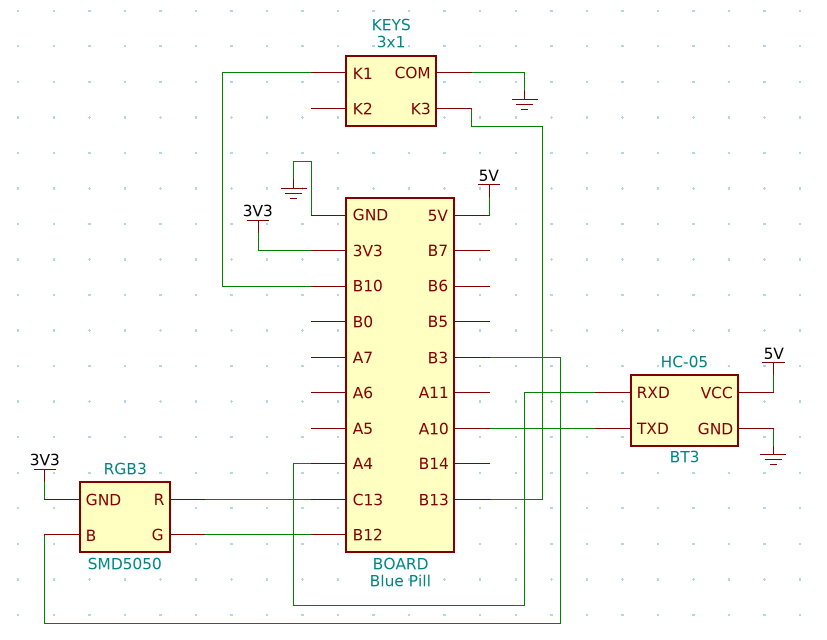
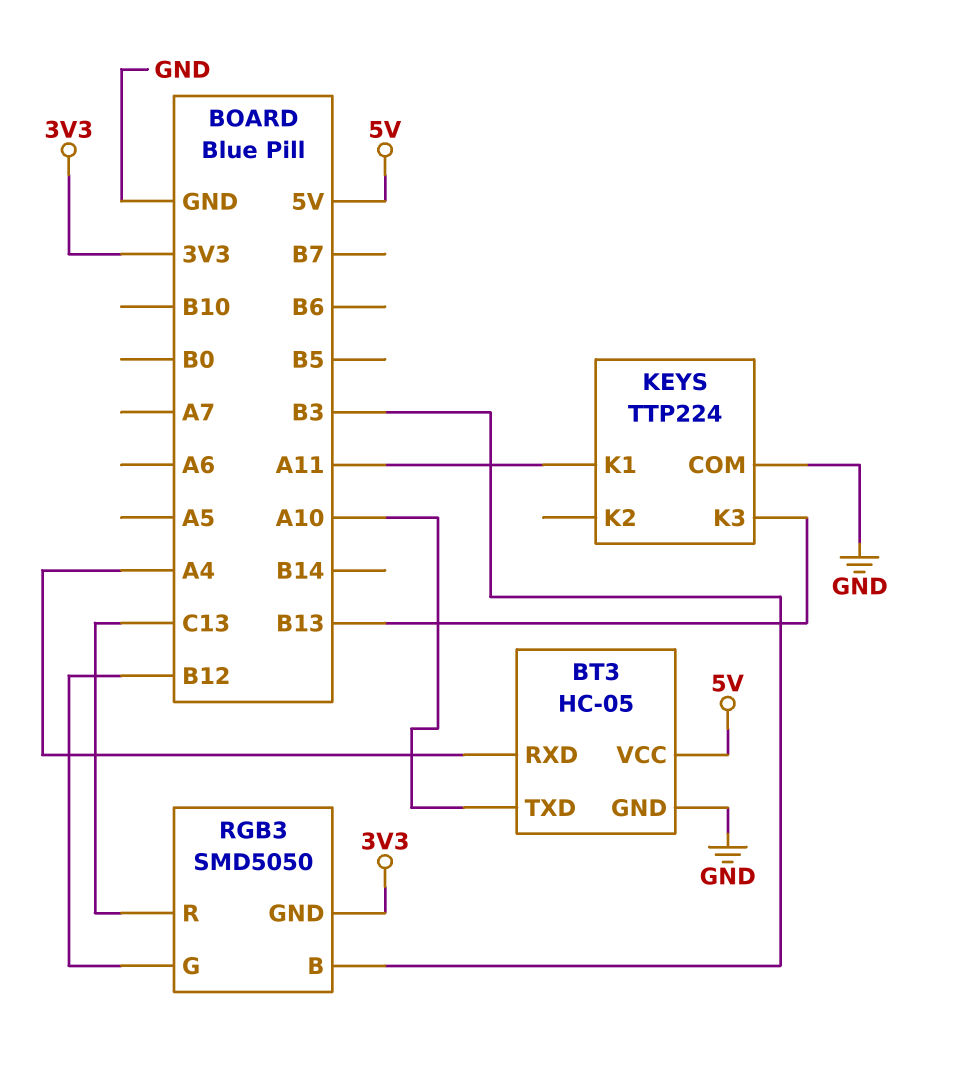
KEYS: 3x1 -> TTP224
KEYS pin K1: B10 -> A11

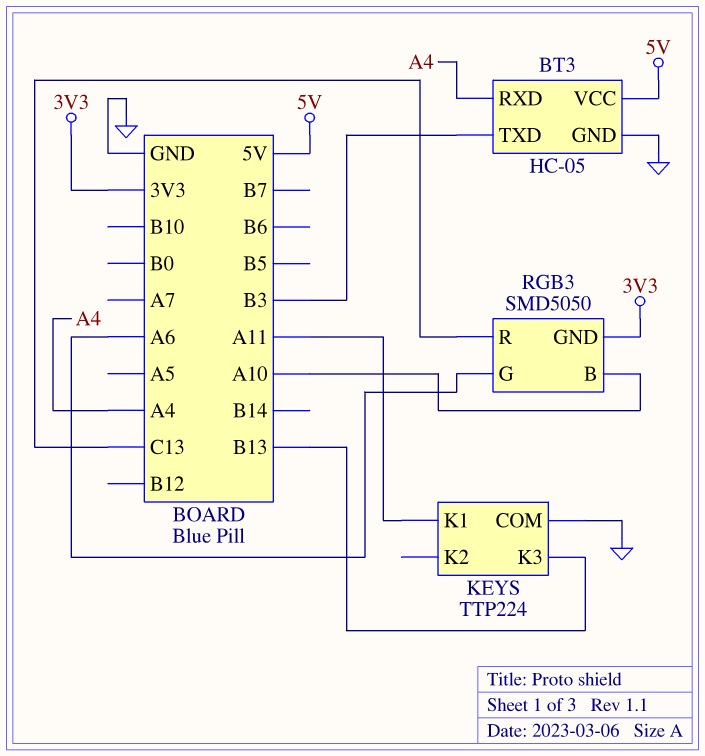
BT3 pin TXD: A10 -> B3
RGB3 pin B: B3 -> A10
RGB3 pin G: B12 -> A6

